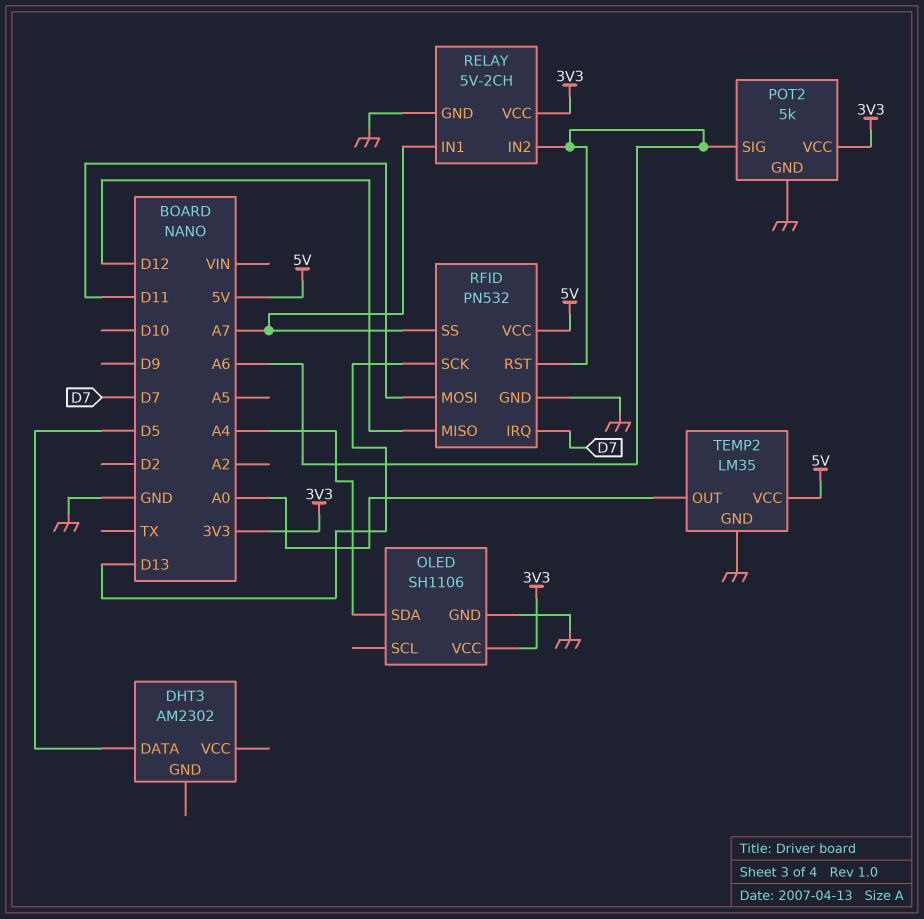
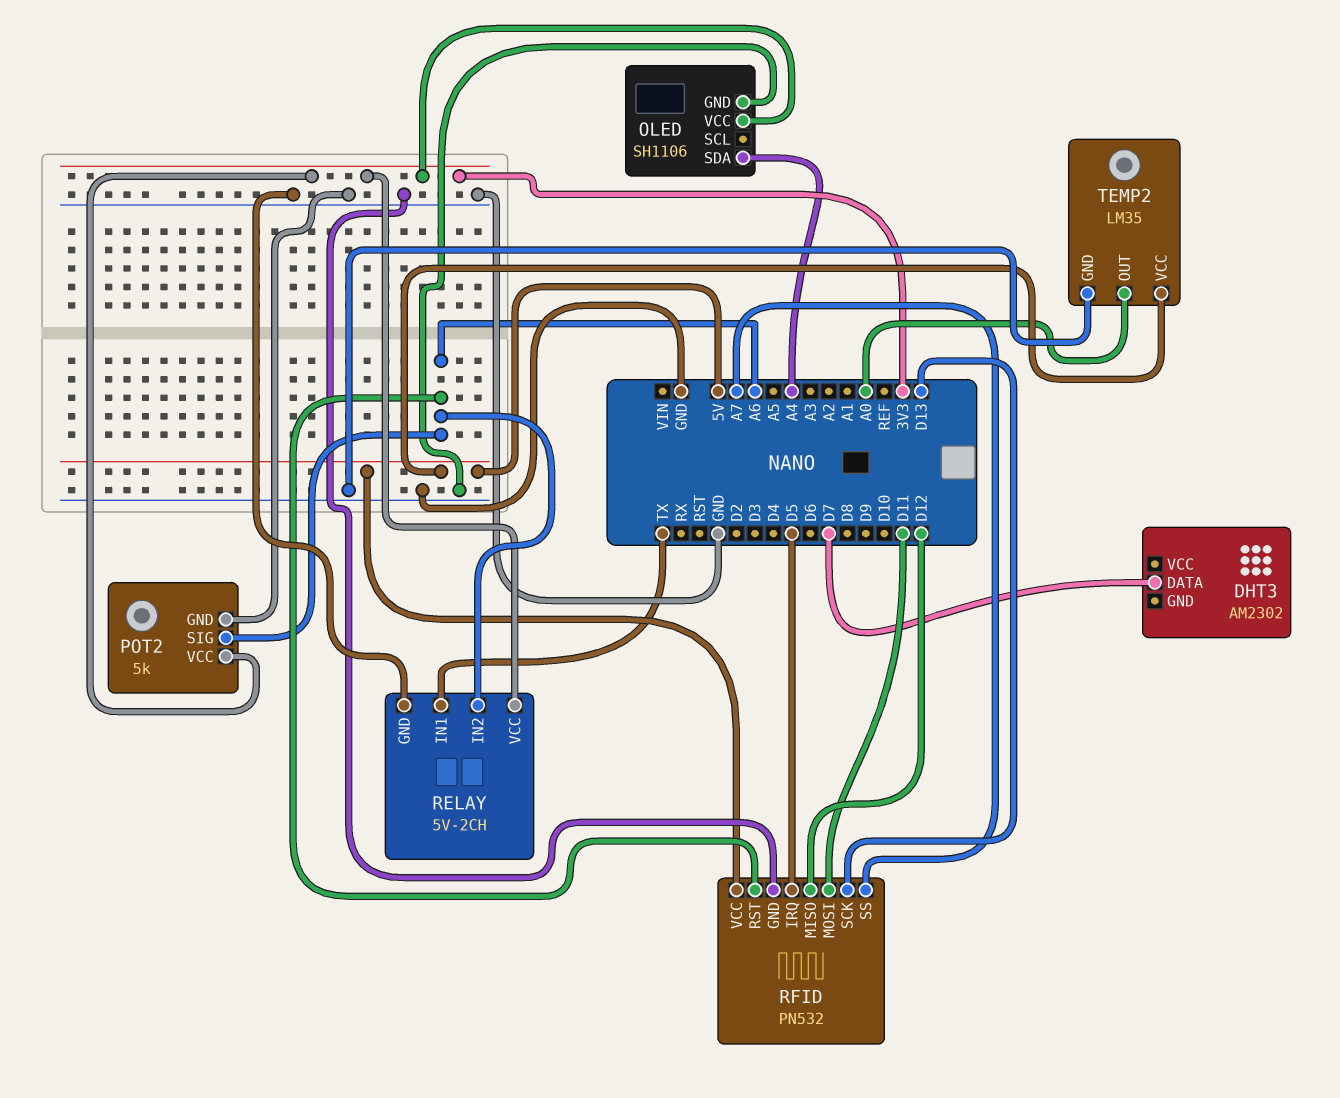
DHT3 pin DATA: D5 -> D7
RELAY pin IN1: A7 -> TX
RFID pin IRQ: D7 -> D5

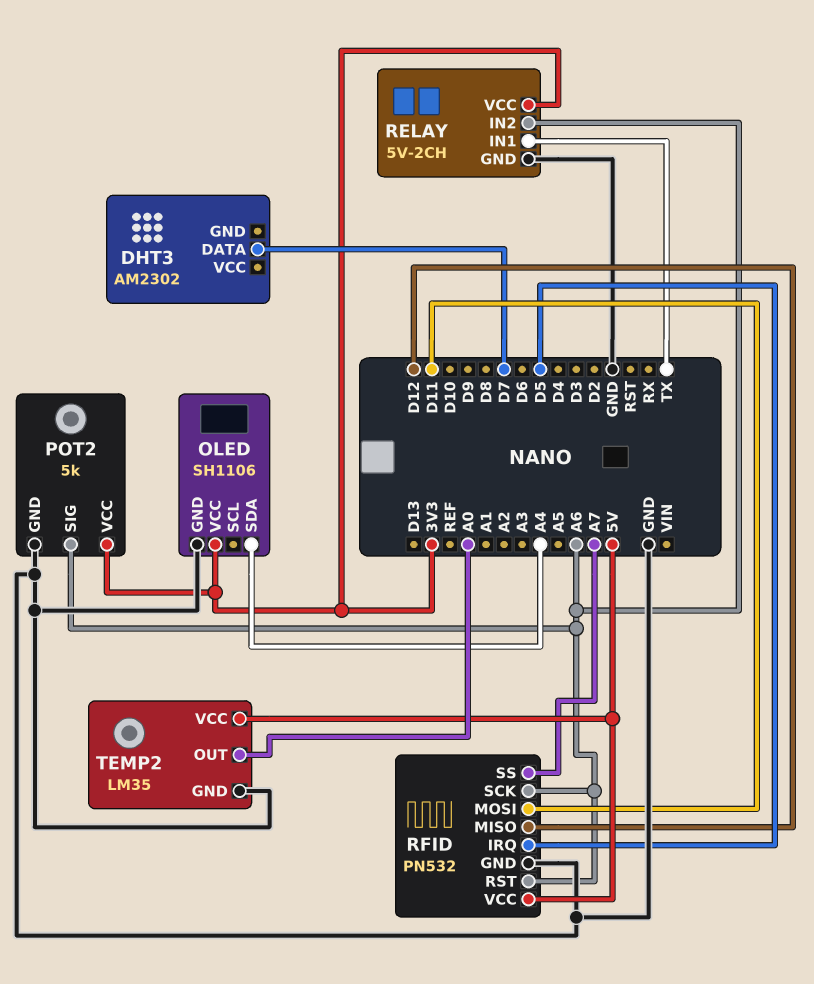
RFID pin SCK: D13 -> A6

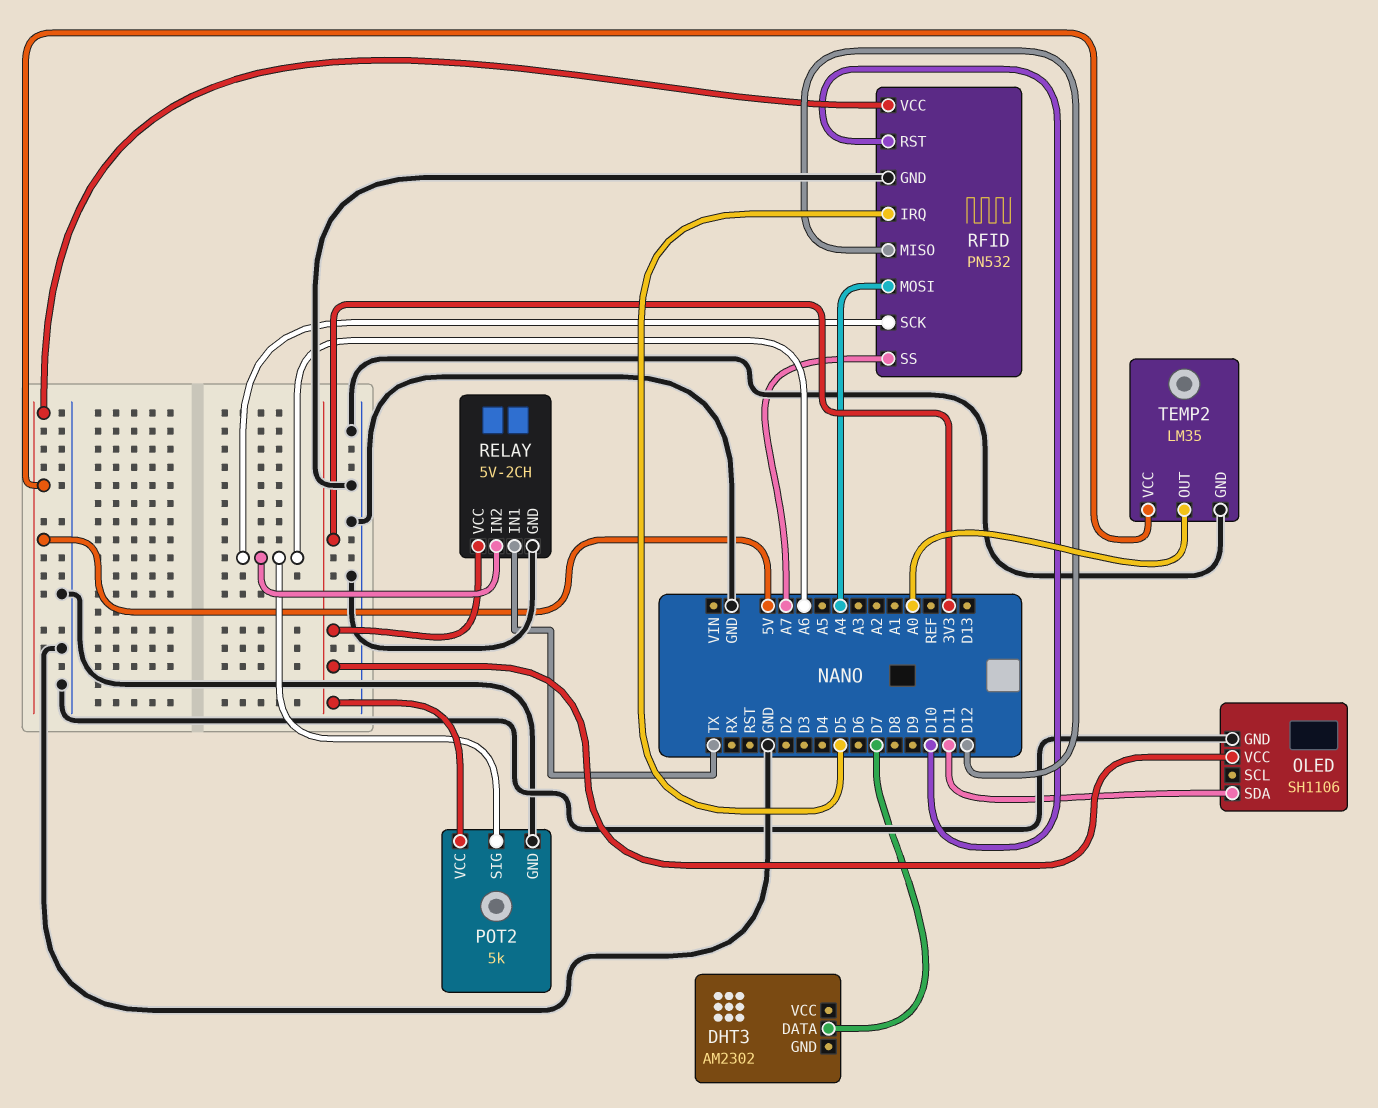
OLED pin SDA: A4 -> D11
RFID pin MOSI: D11 -> A4
RFID pin RST: A6 -> D10

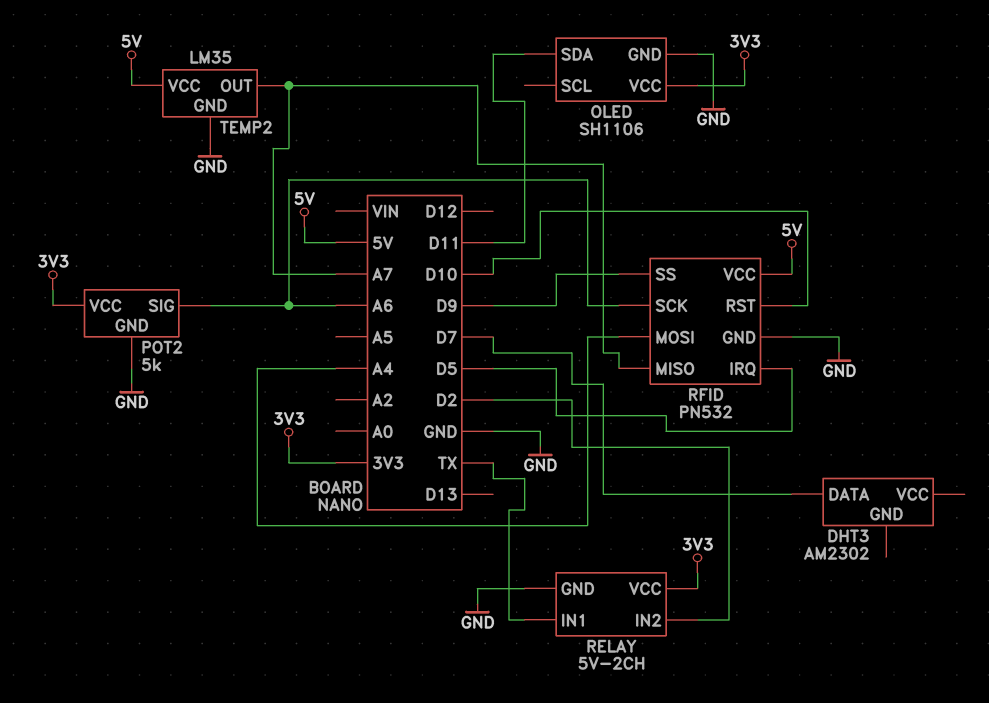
RELAY pin IN2: A6 -> D2
RFID pin MISO: D12 -> A7
RFID pin SS: A7 -> D9
TEMP2 pin OUT: A0 -> A7

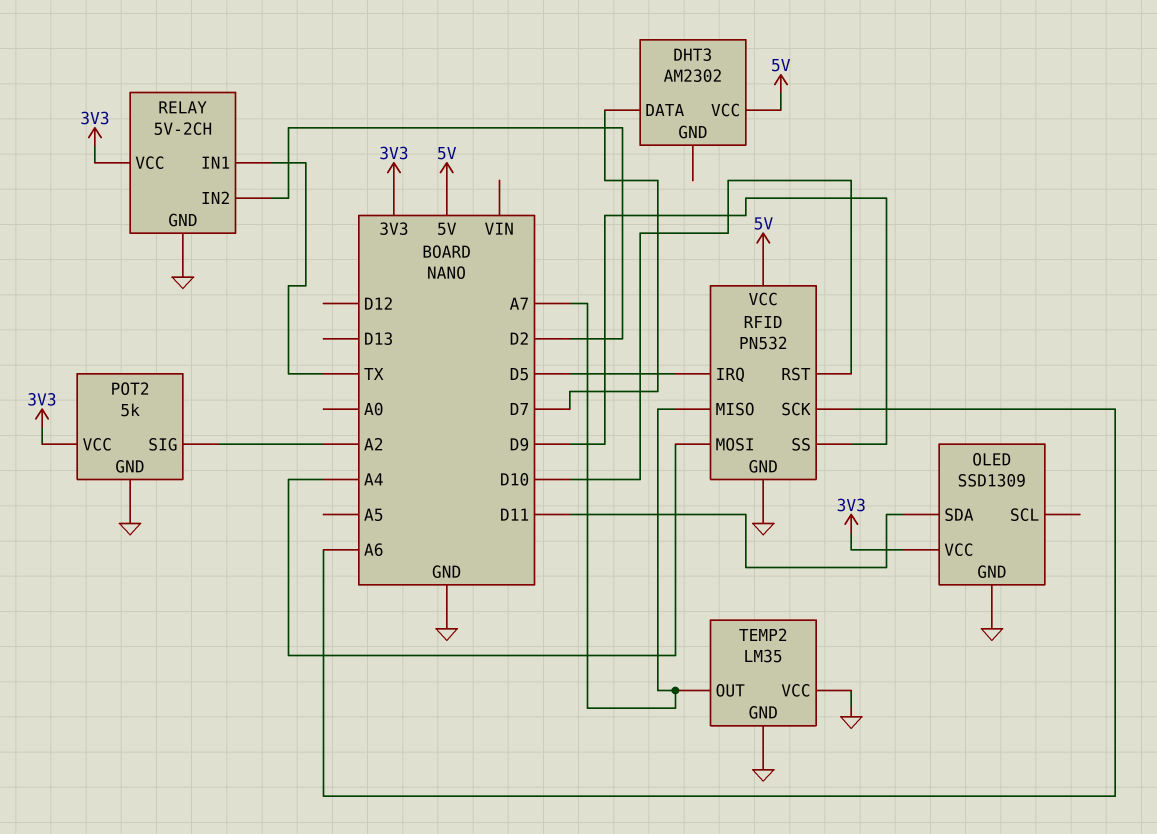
DHT3 pin VCC: none -> 5V
OLED: SH1106 -> SSD1309
POT2 pin SIG: A6 -> A2
TEMP2 pin VCC: 5V -> GND

